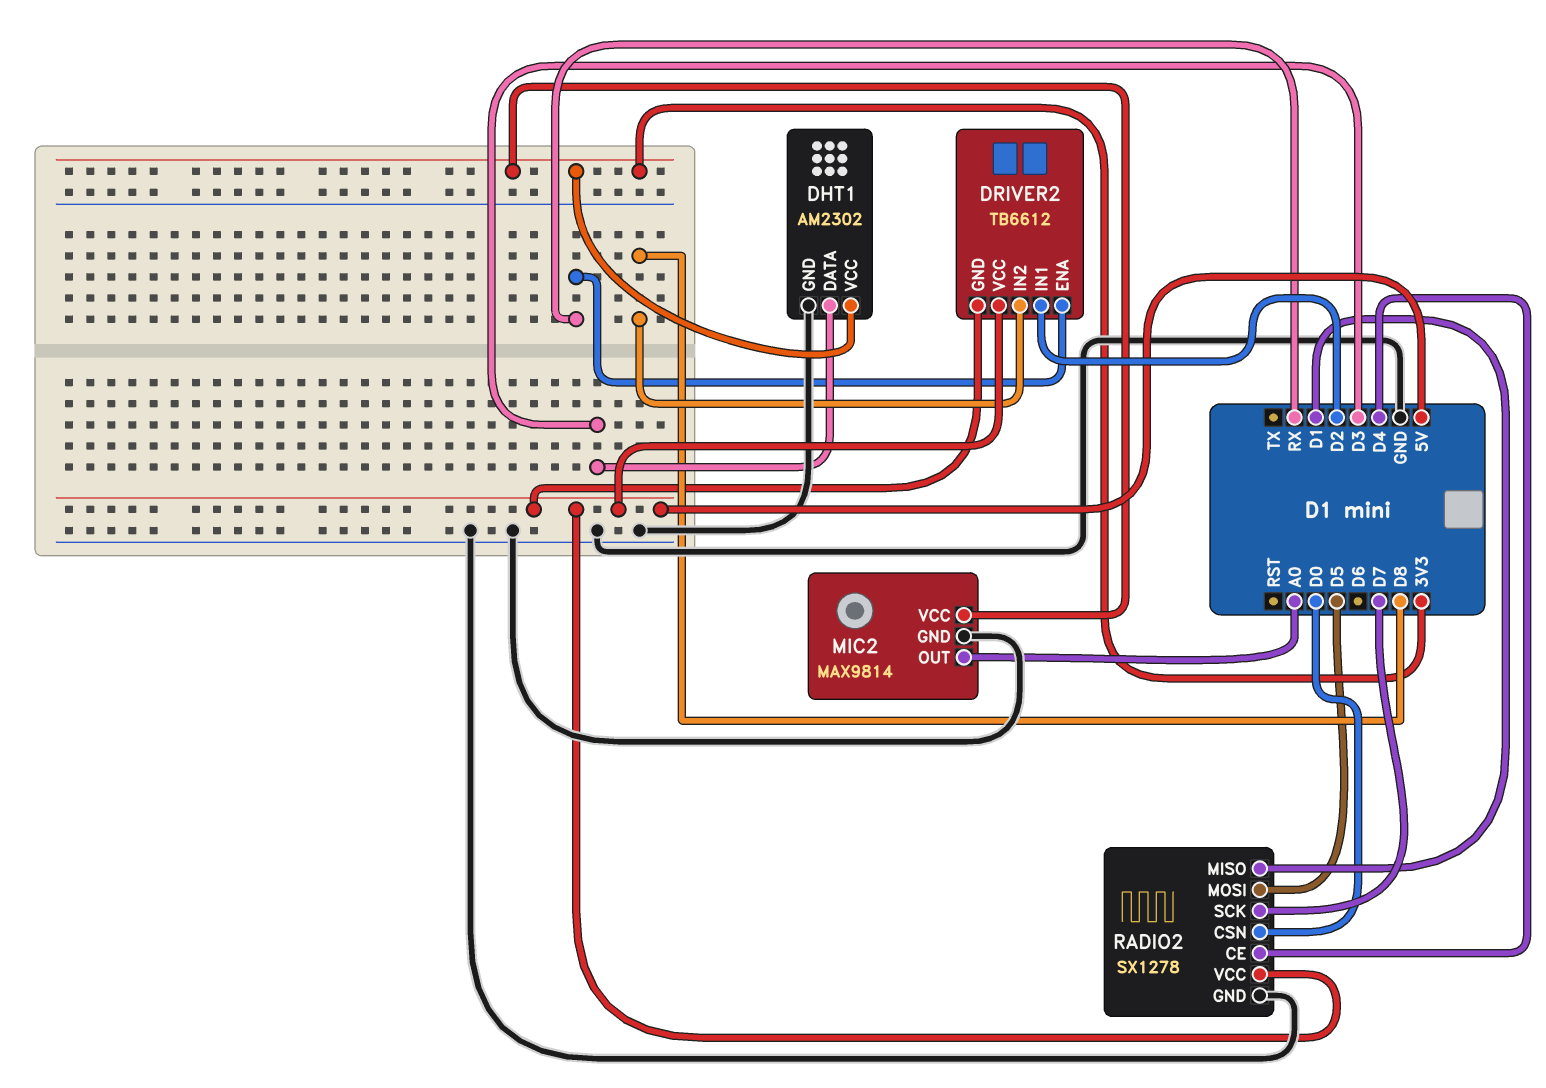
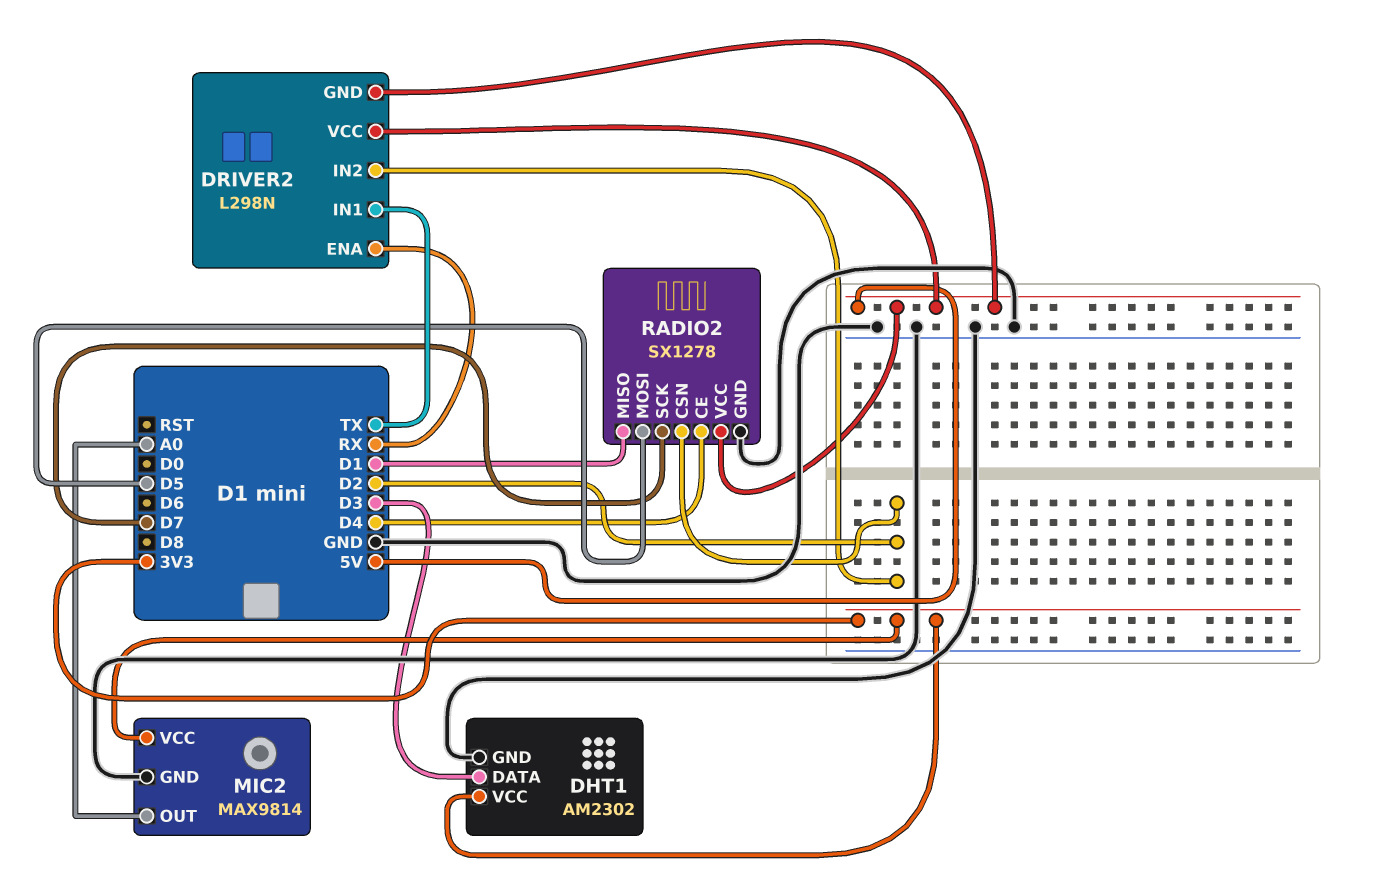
DRIVER2: TB6612 -> L298N
DRIVER2 pin IN1: D2 -> TX
DRIVER2 pin IN2: D8 -> D2
RADIO2 pin CSN: D0 -> D2

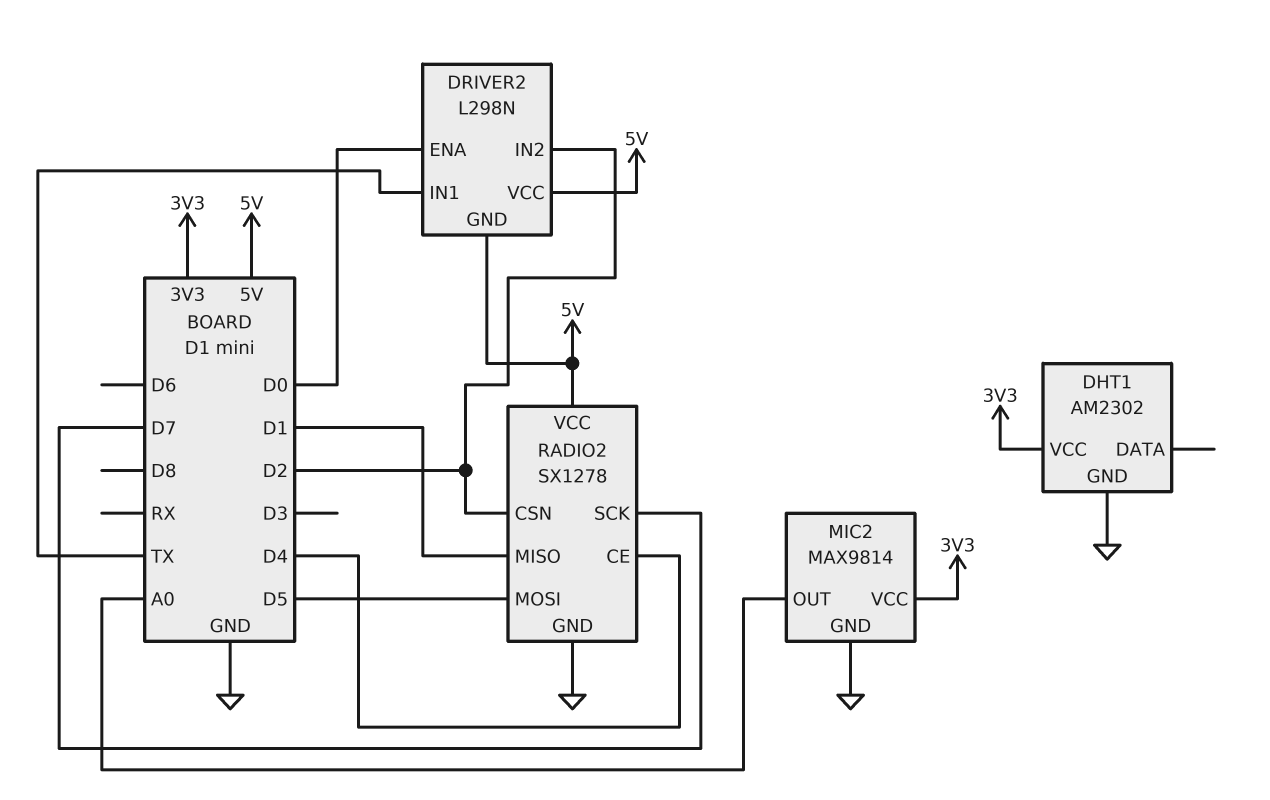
DHT1 pin DATA: D3 -> none
DRIVER2 pin ENA: RX -> D0

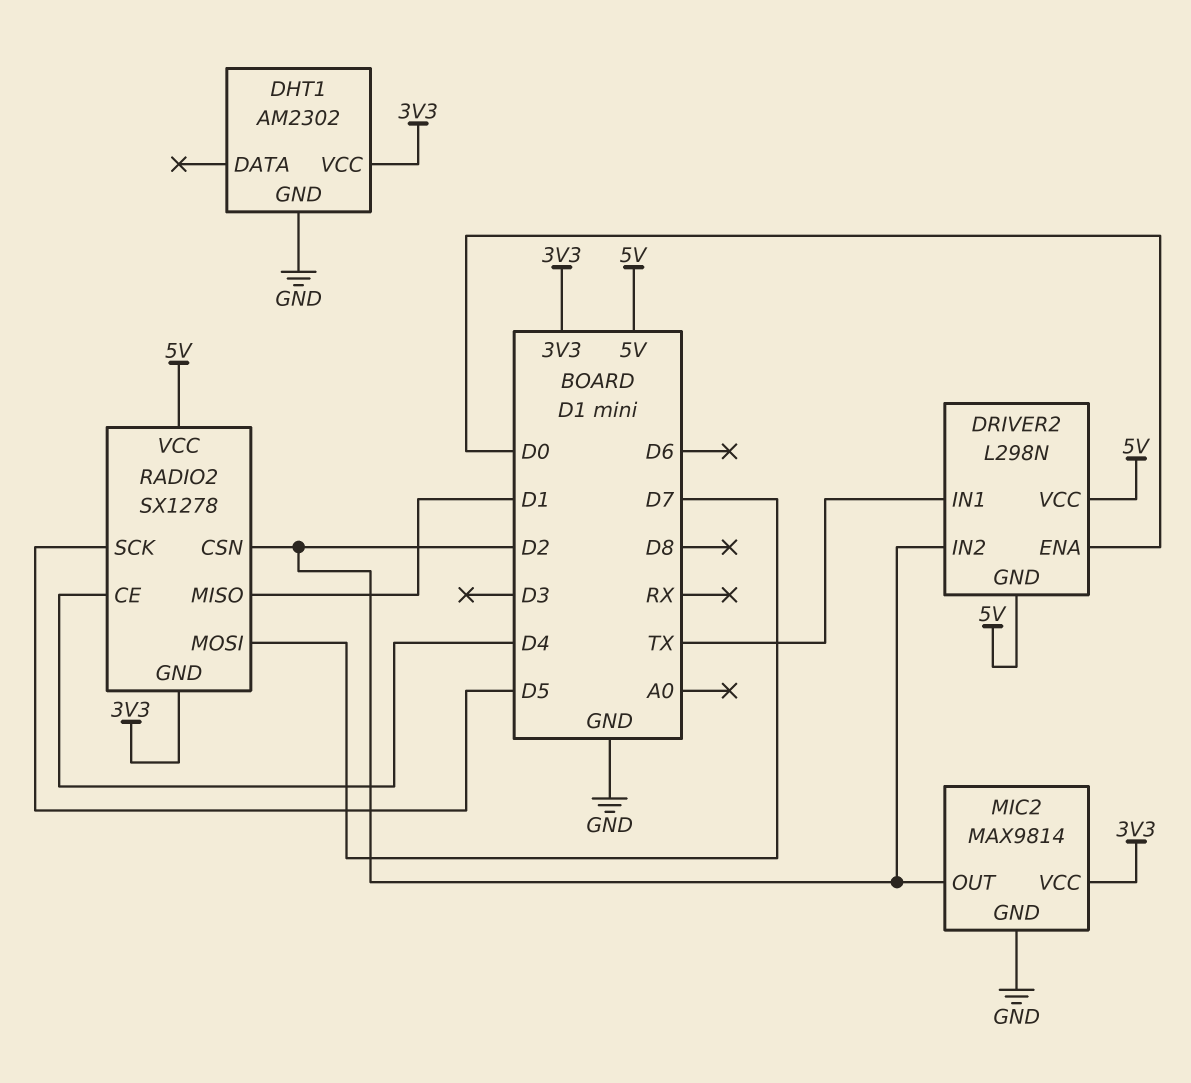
MIC2 pin OUT: A0 -> D2
RADIO2 pin GND: GND -> 3V3
RADIO2 pin MOSI: D5 -> D7
RADIO2 pin SCK: D7 -> D5

